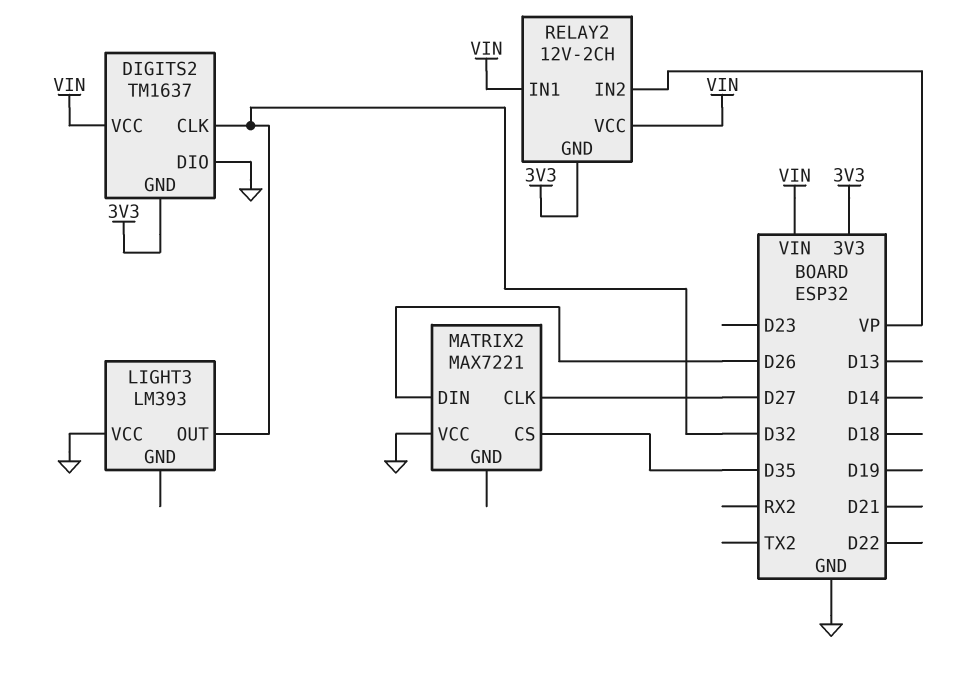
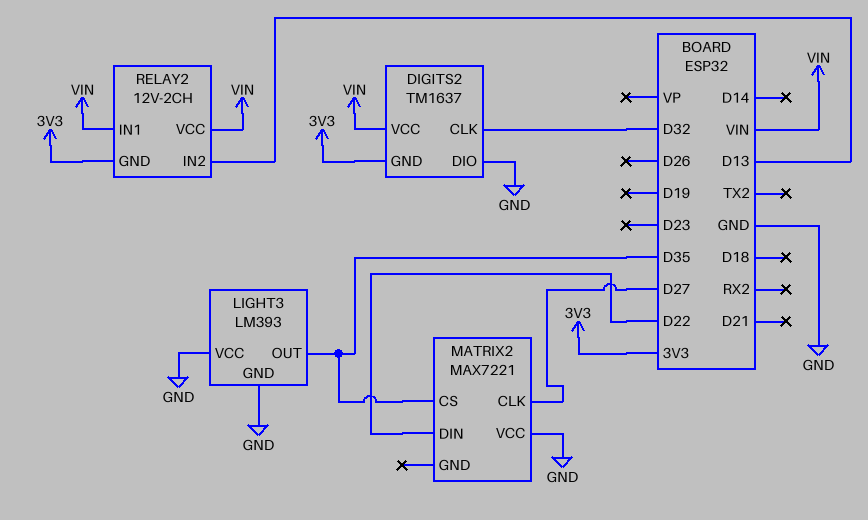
LIGHT3 pin GND: none -> GND
LIGHT3 pin OUT: D32 -> D35
MATRIX2 pin DIN: D26 -> D22
RELAY2 pin IN2: VP -> D13

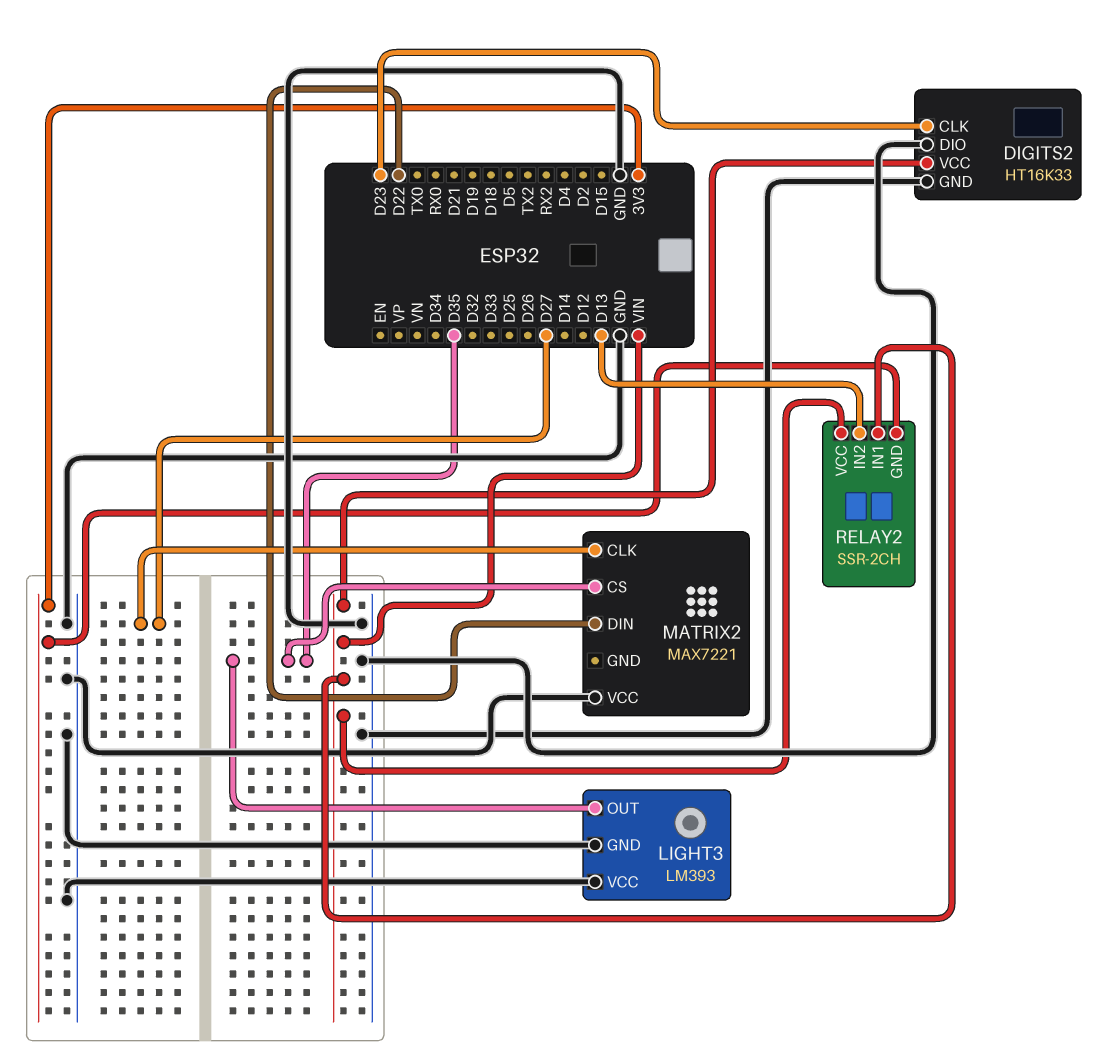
DIGITS2: TM1637 -> HT16K33
DIGITS2 pin CLK: D32 -> D23
DIGITS2 pin GND: 3V3 -> GND
RELAY2: 12V-2CH -> SSR-2CH

